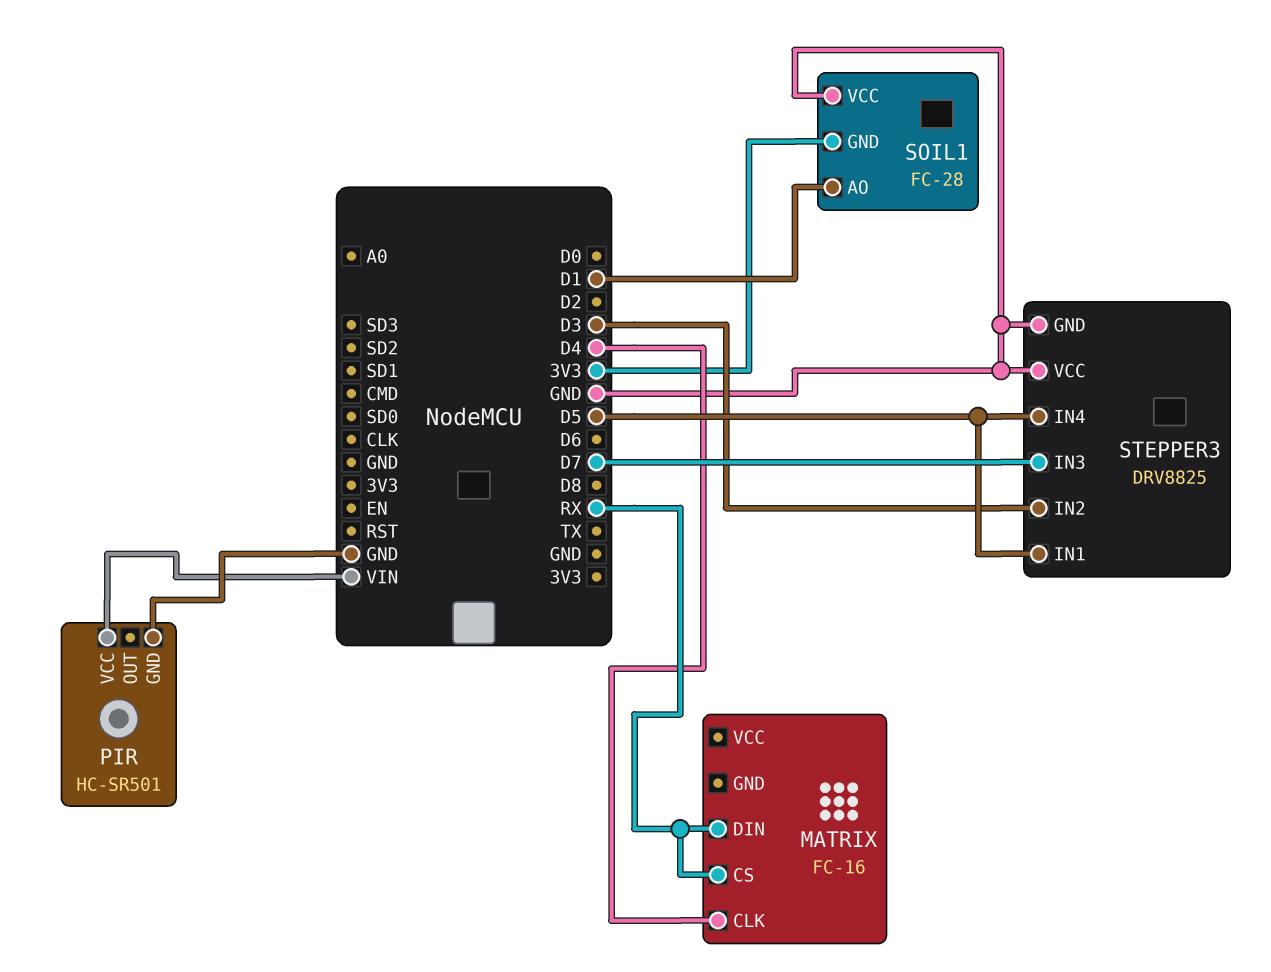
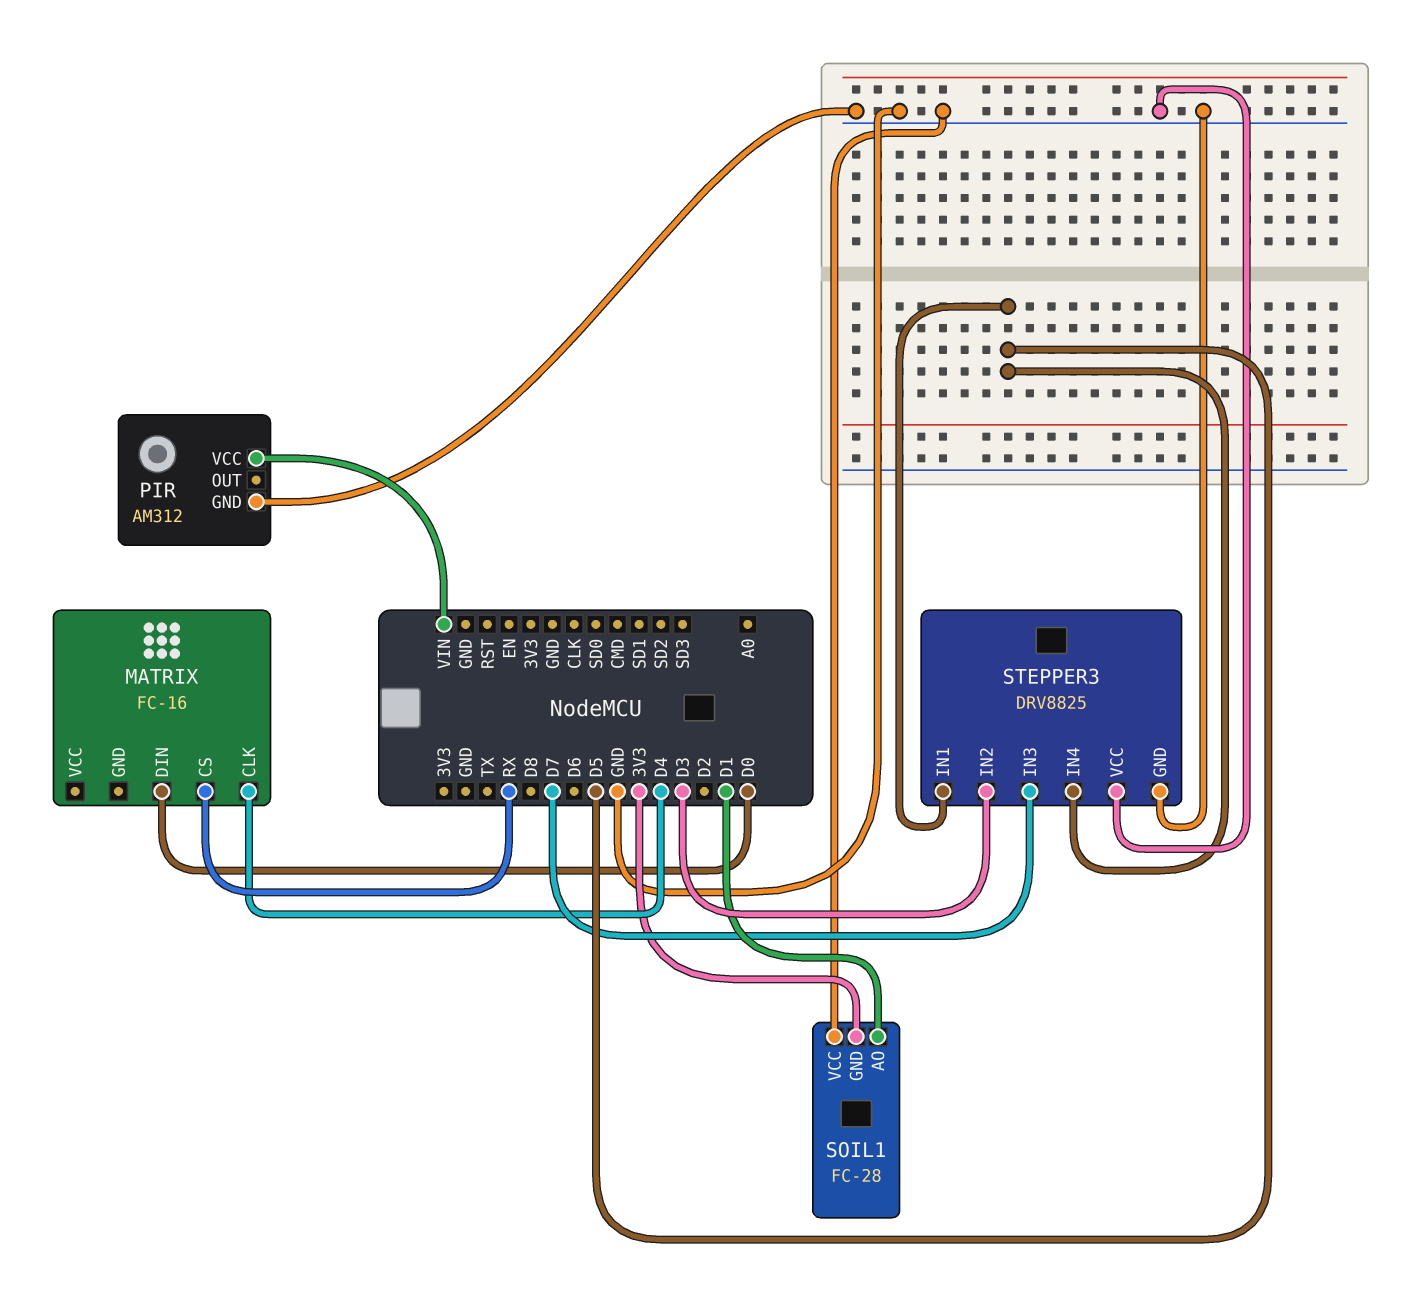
MATRIX pin DIN: RX -> D0
PIR: HC-SR501 -> AM312

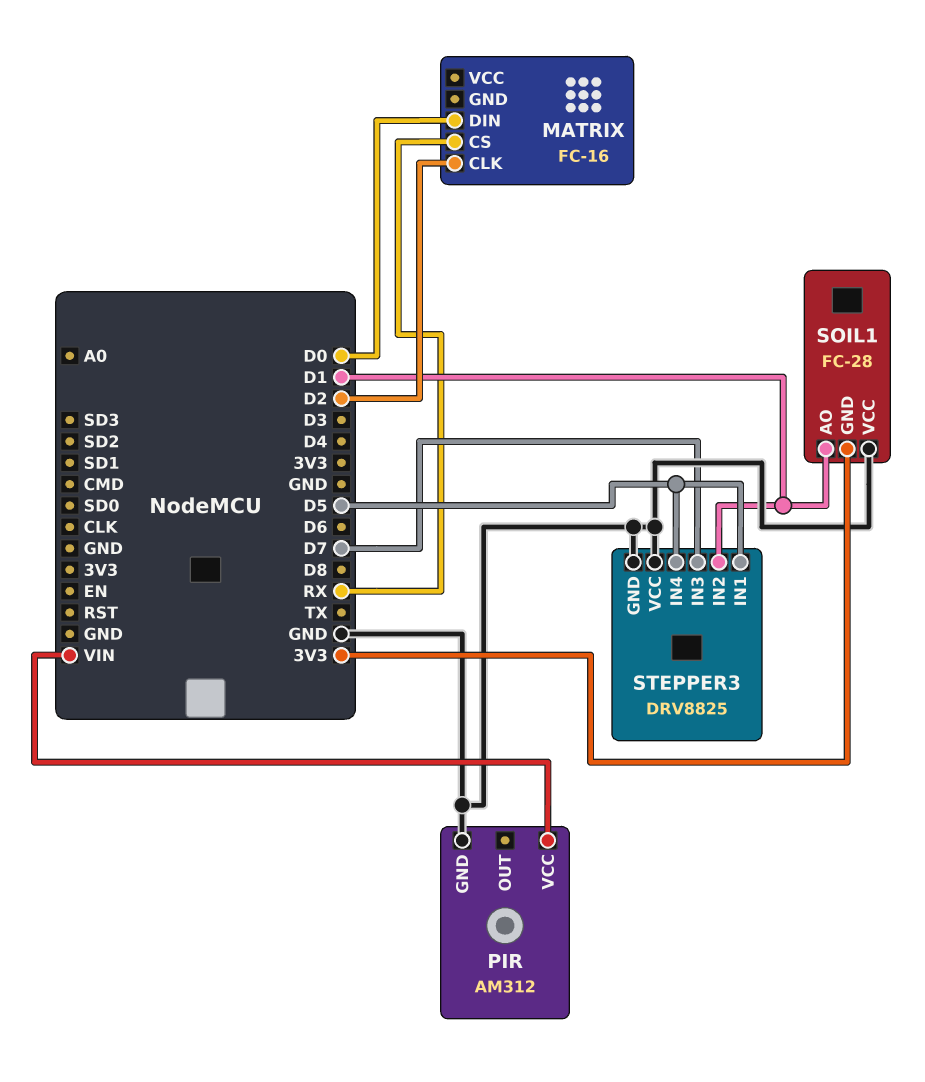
MATRIX pin CLK: D4 -> D2
STEPPER3 pin IN2: D3 -> D1

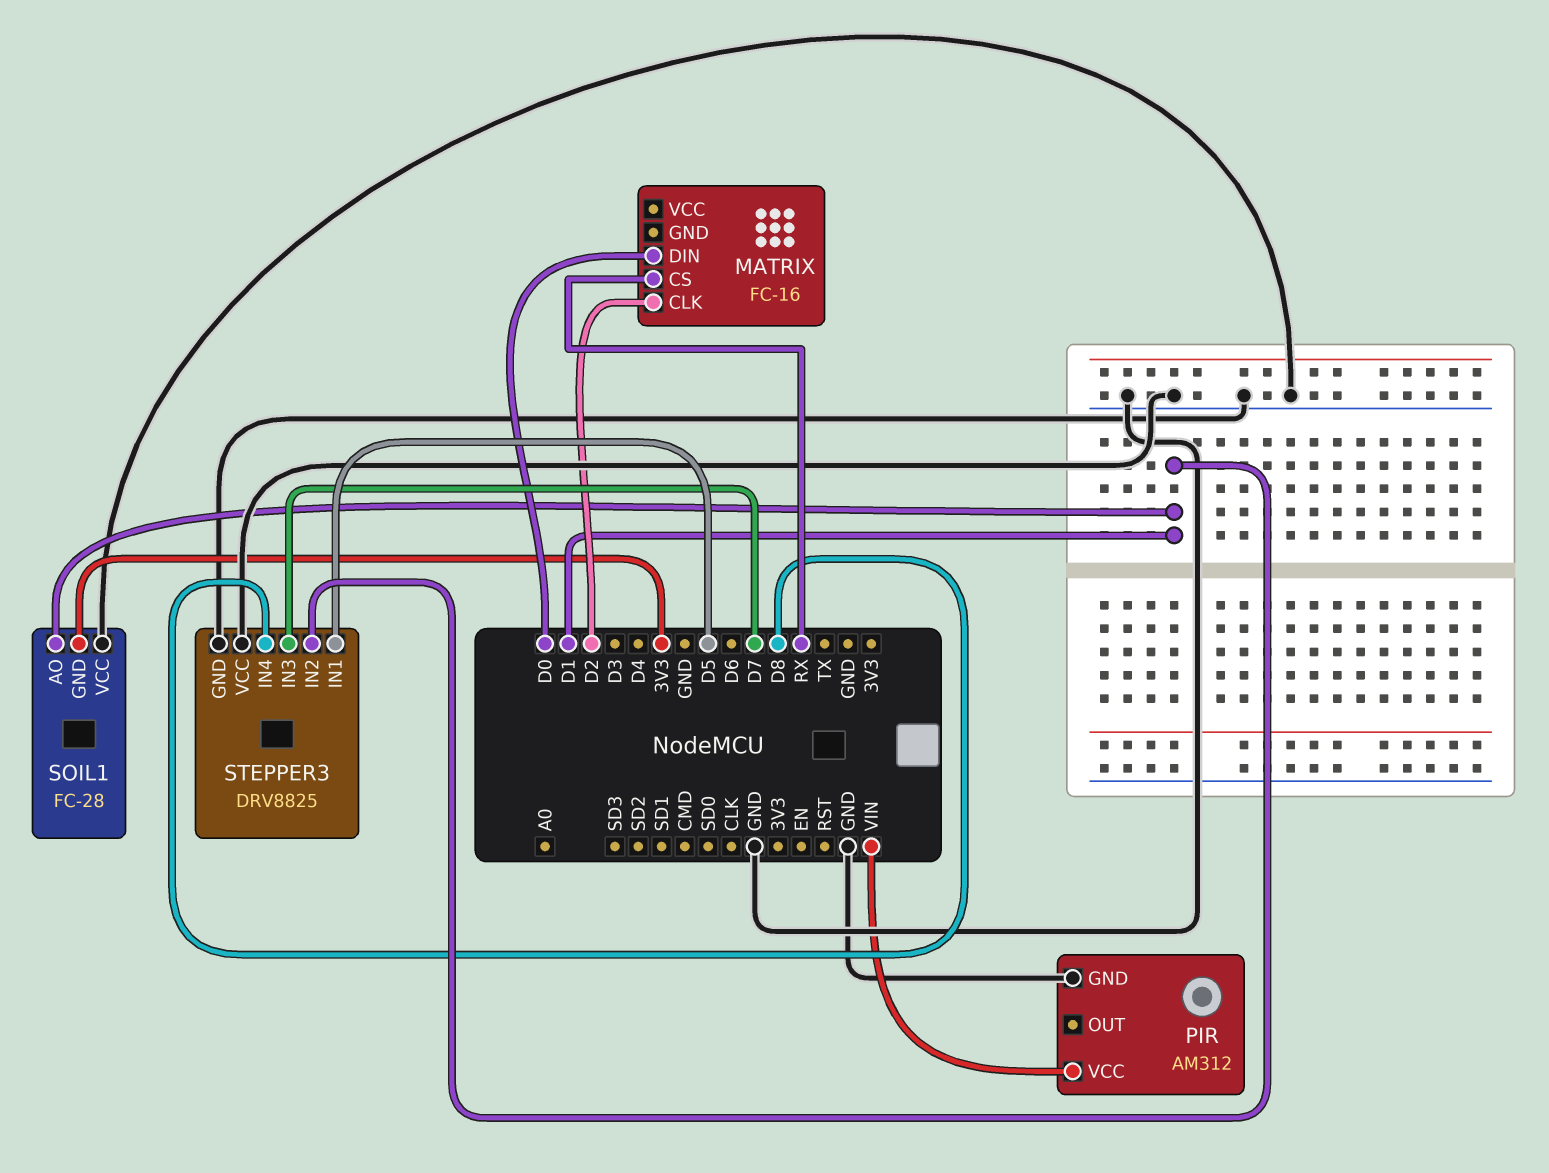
STEPPER3 pin IN4: D5 -> D8

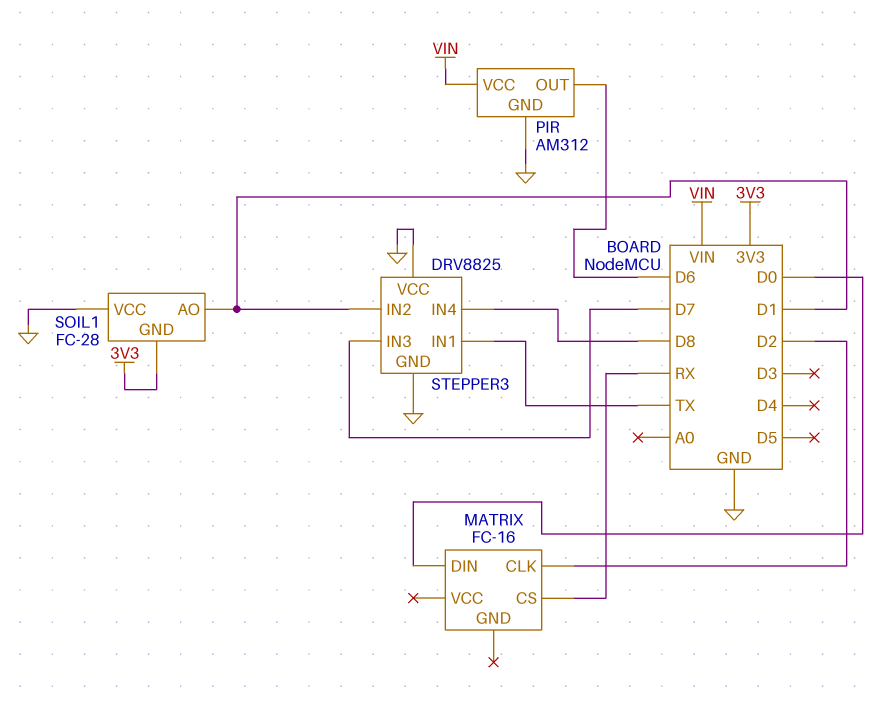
PIR pin OUT: none -> D6
STEPPER3 pin IN1: D5 -> TX

